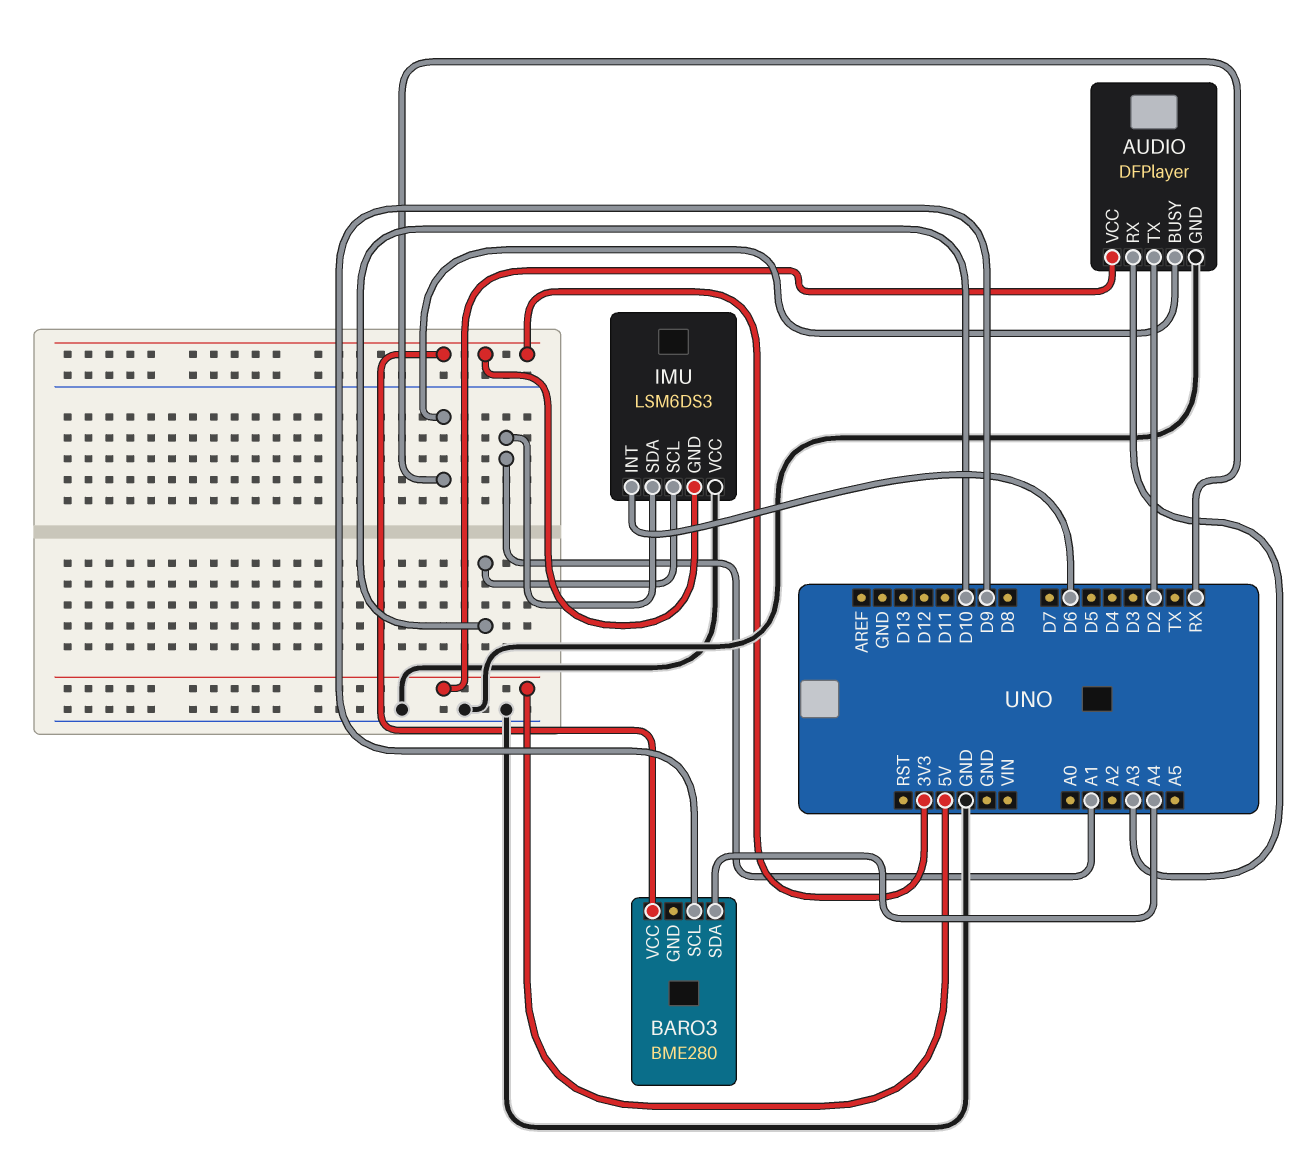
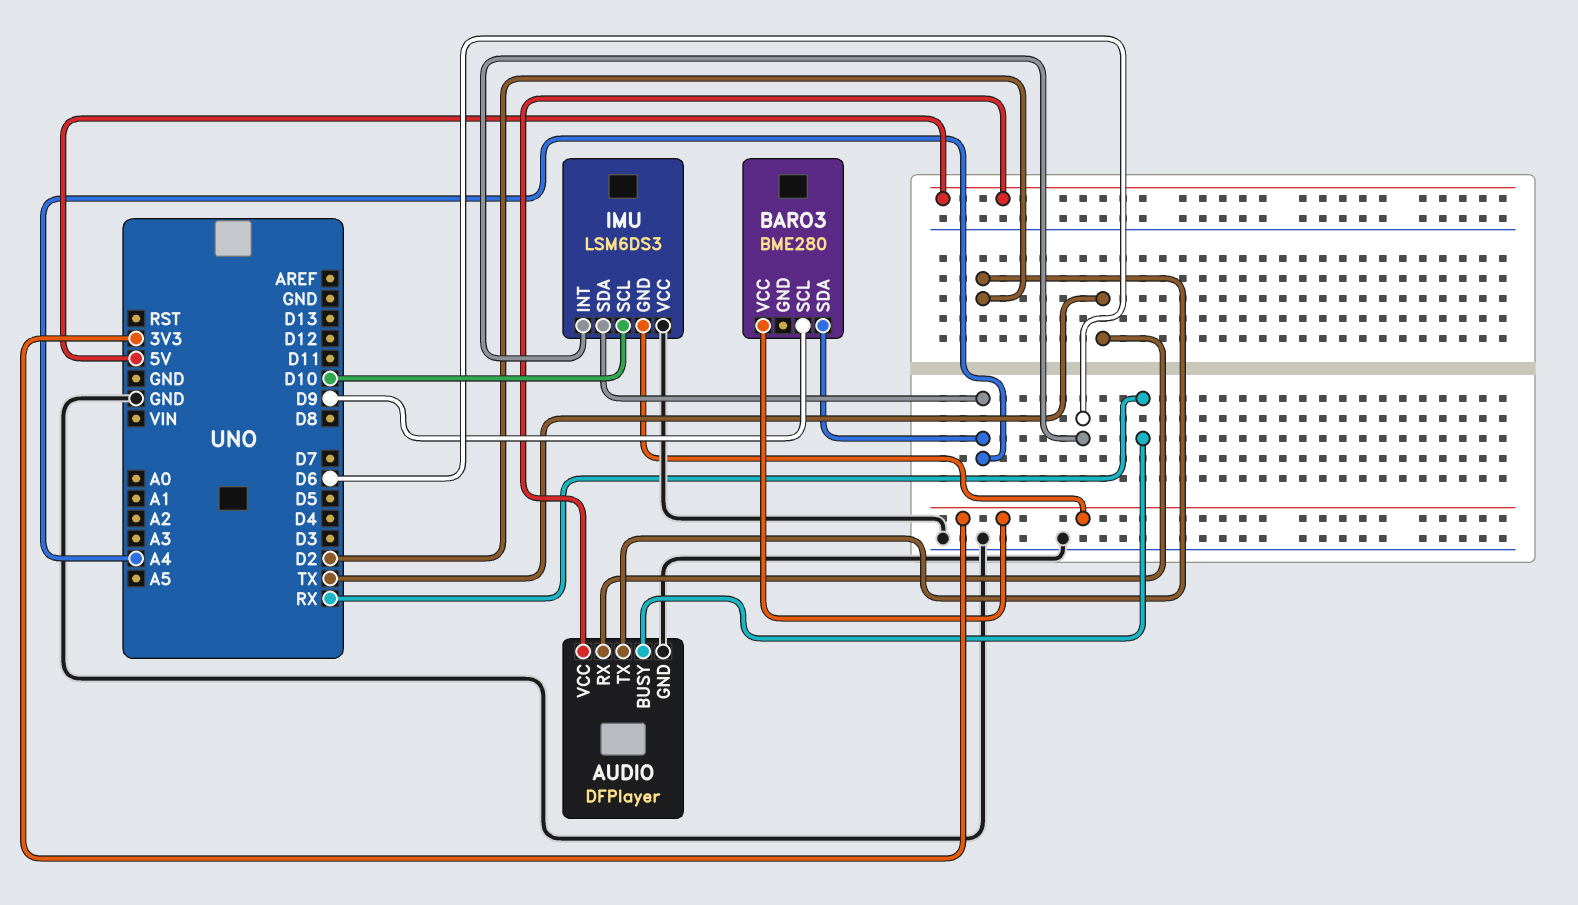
AUDIO pin RX: A3 -> TX
IMU pin SDA: A1 -> A4

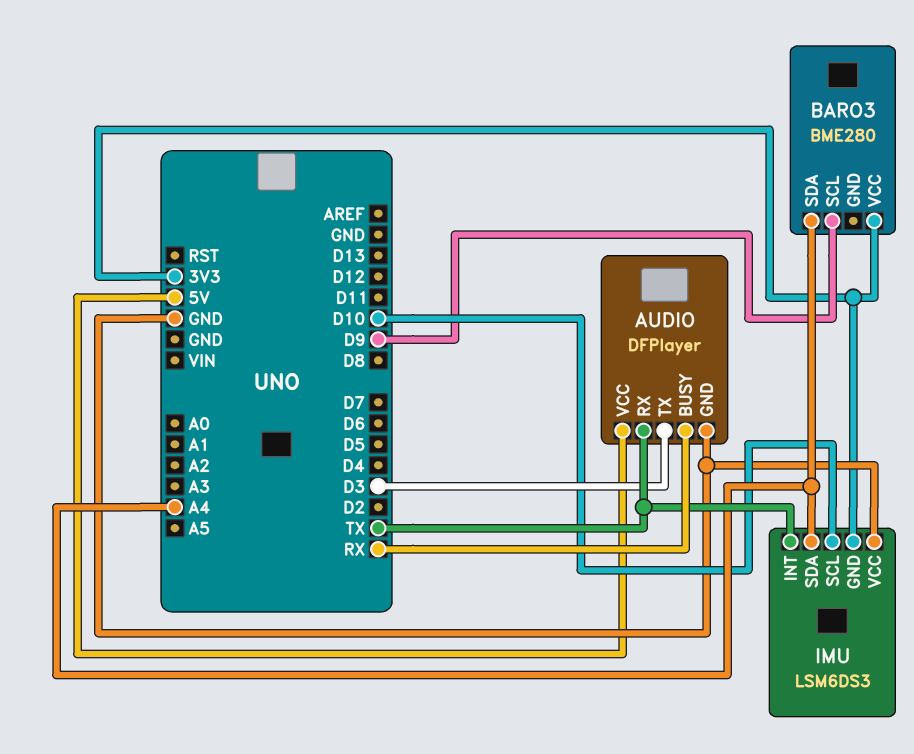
AUDIO pin TX: D2 -> D3
IMU pin INT: D6 -> TX

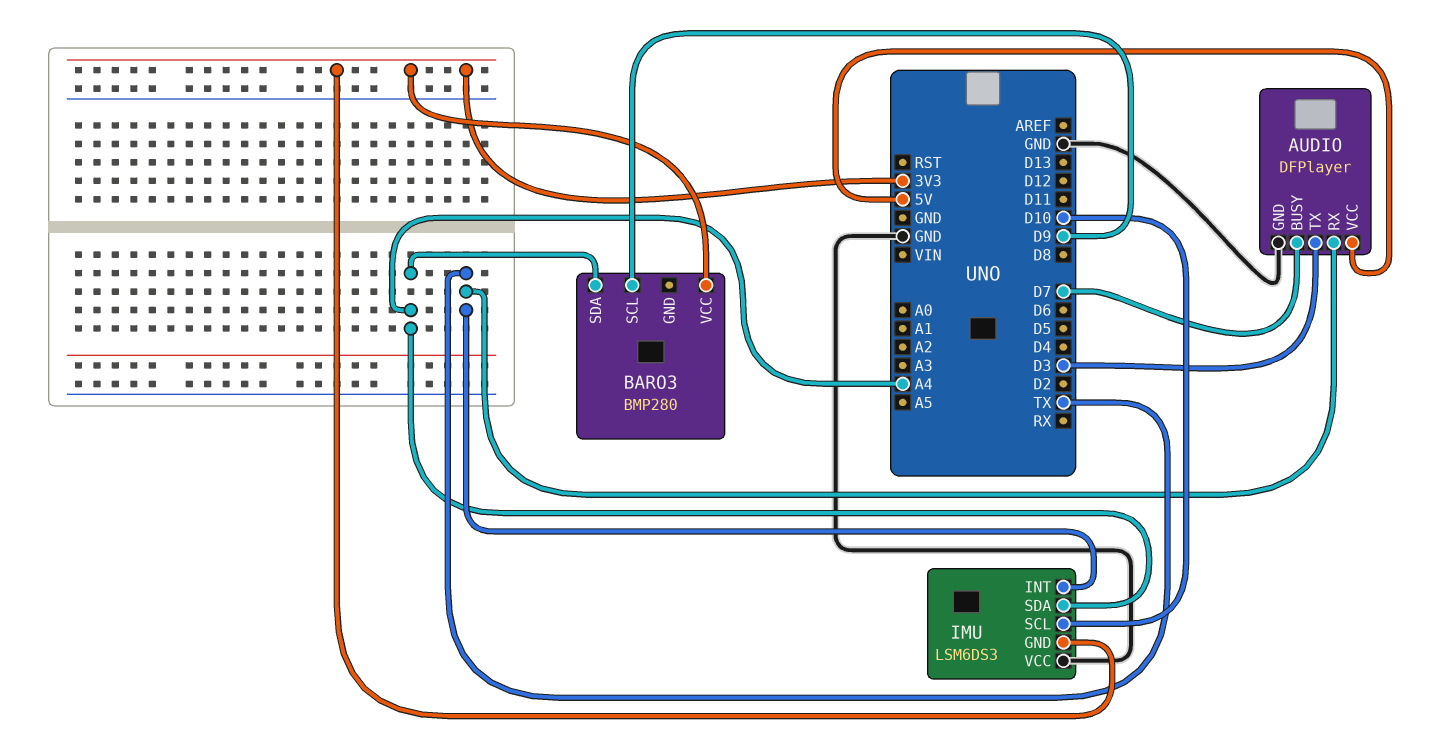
AUDIO pin BUSY: RX -> D7
BARO3: BME280 -> BMP280

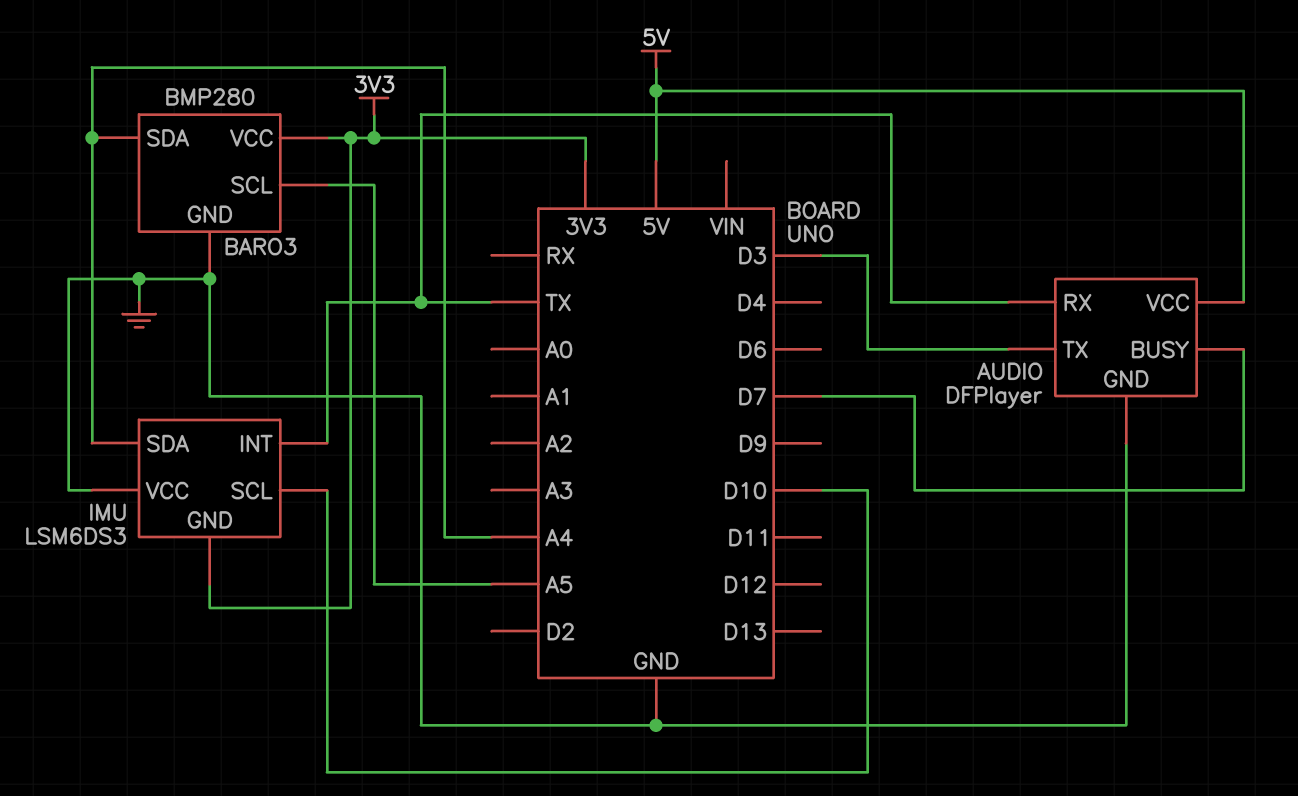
BARO3 pin GND: none -> GND
BARO3 pin SCL: D9 -> A5

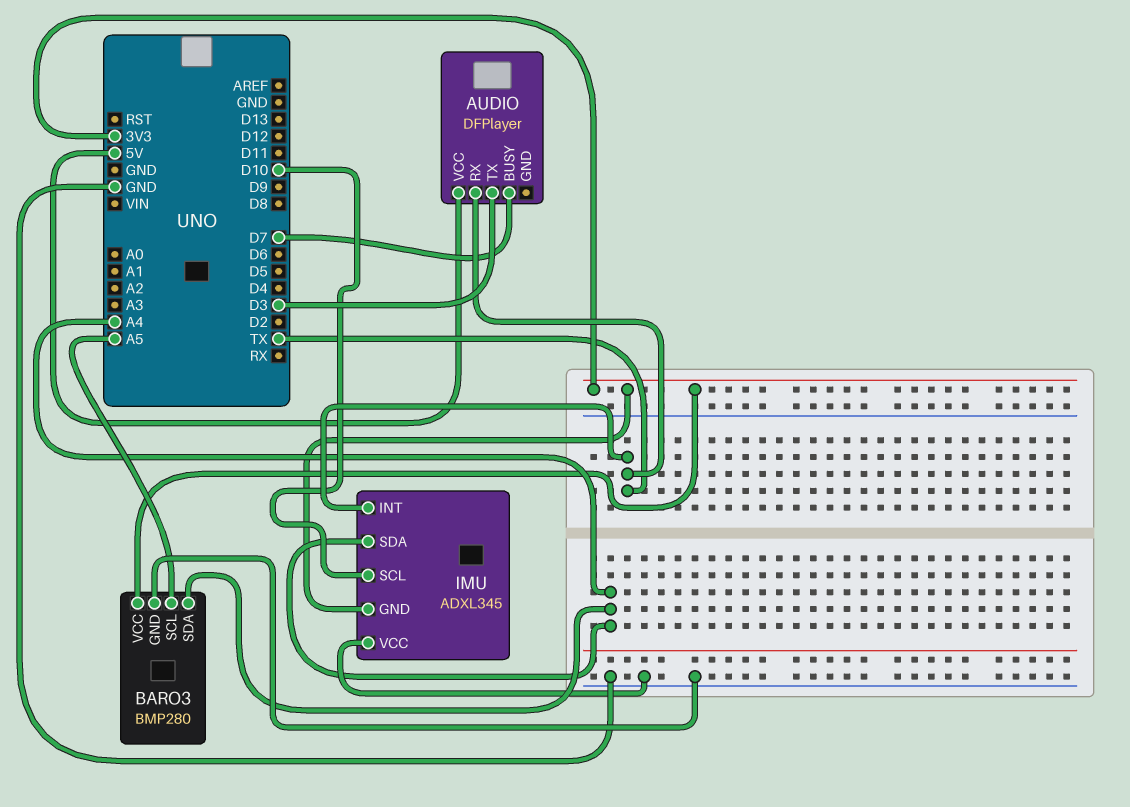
AUDIO pin GND: GND -> none
IMU: LSM6DS3 -> ADXL345

